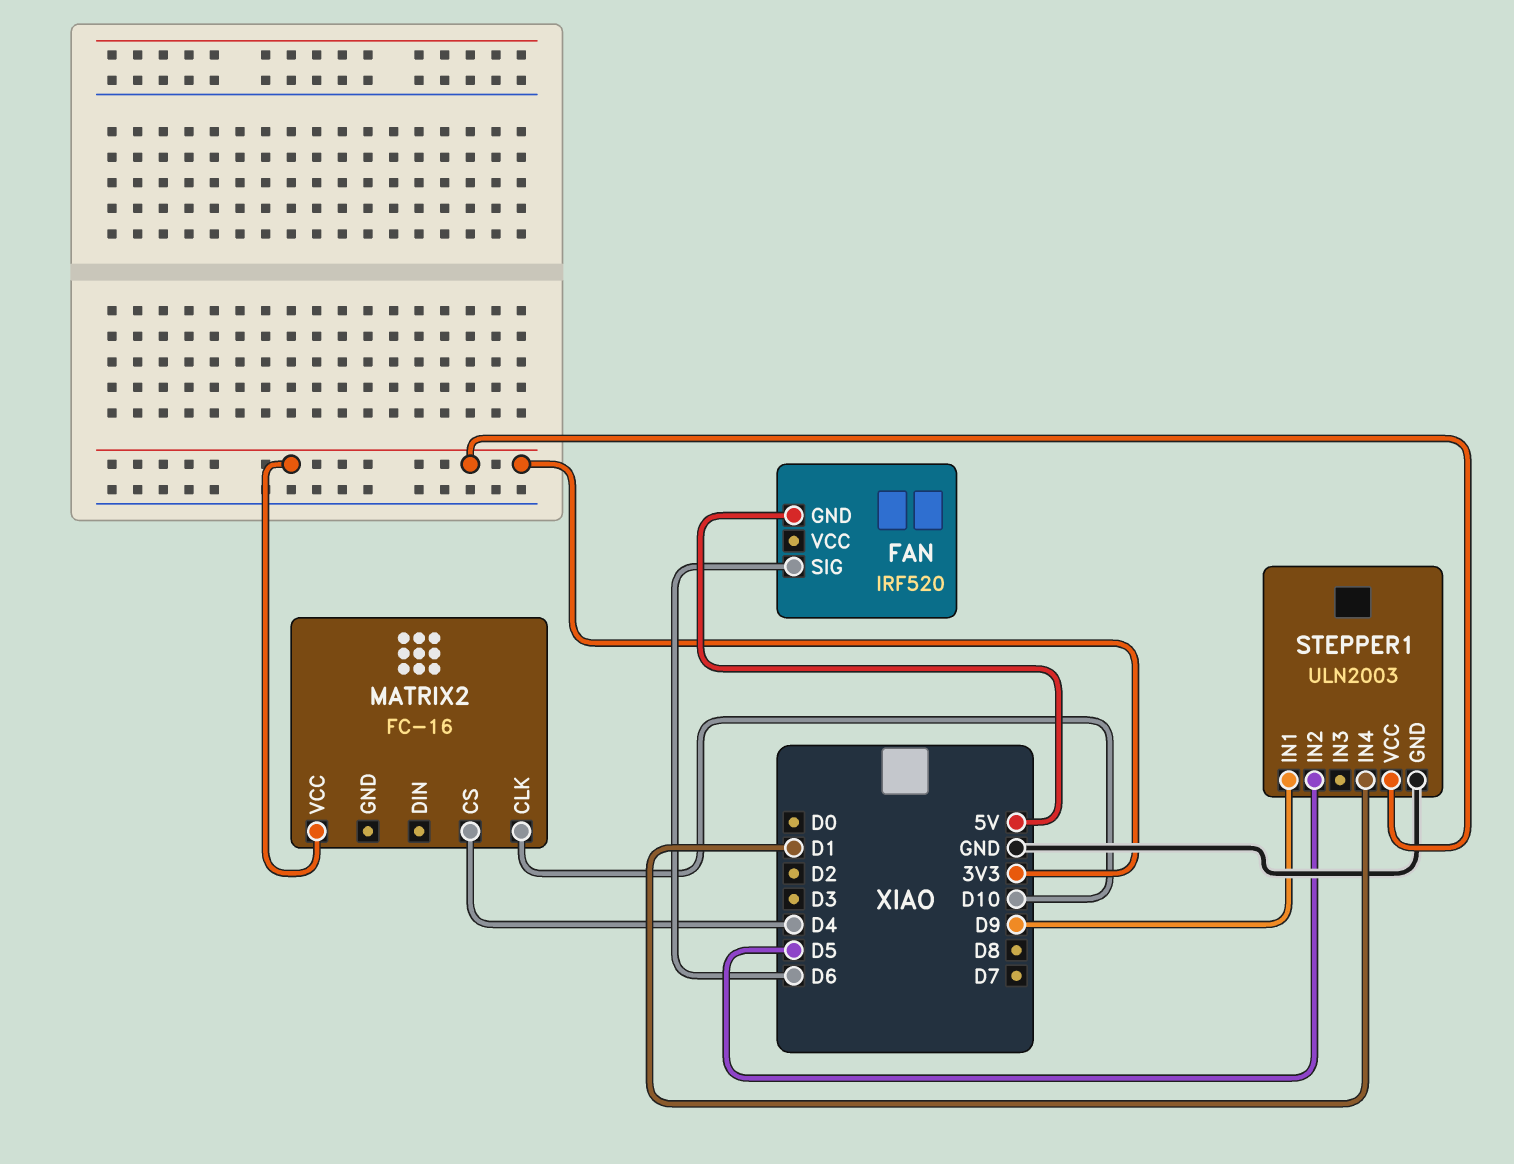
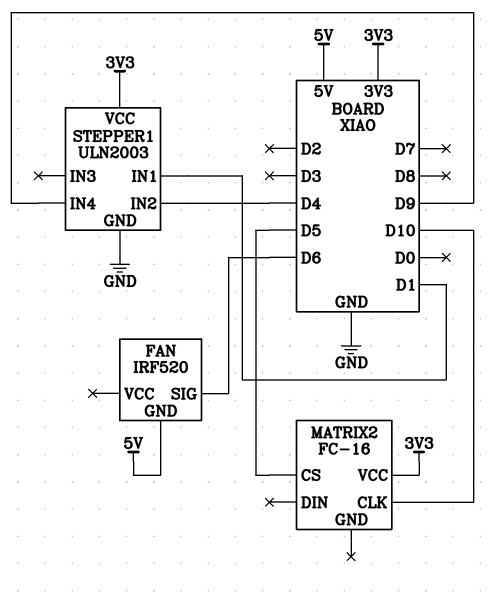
MATRIX2 pin CS: D4 -> D5
STEPPER1 pin IN1: D9 -> D1
STEPPER1 pin IN2: D5 -> D4
STEPPER1 pin IN4: D1 -> D9

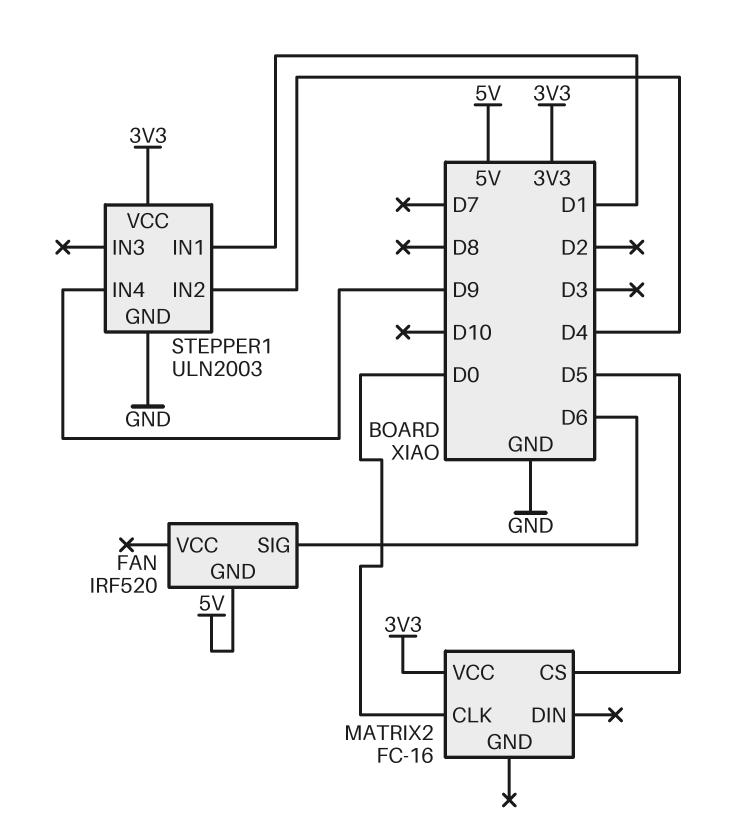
MATRIX2 pin CLK: D10 -> D0

